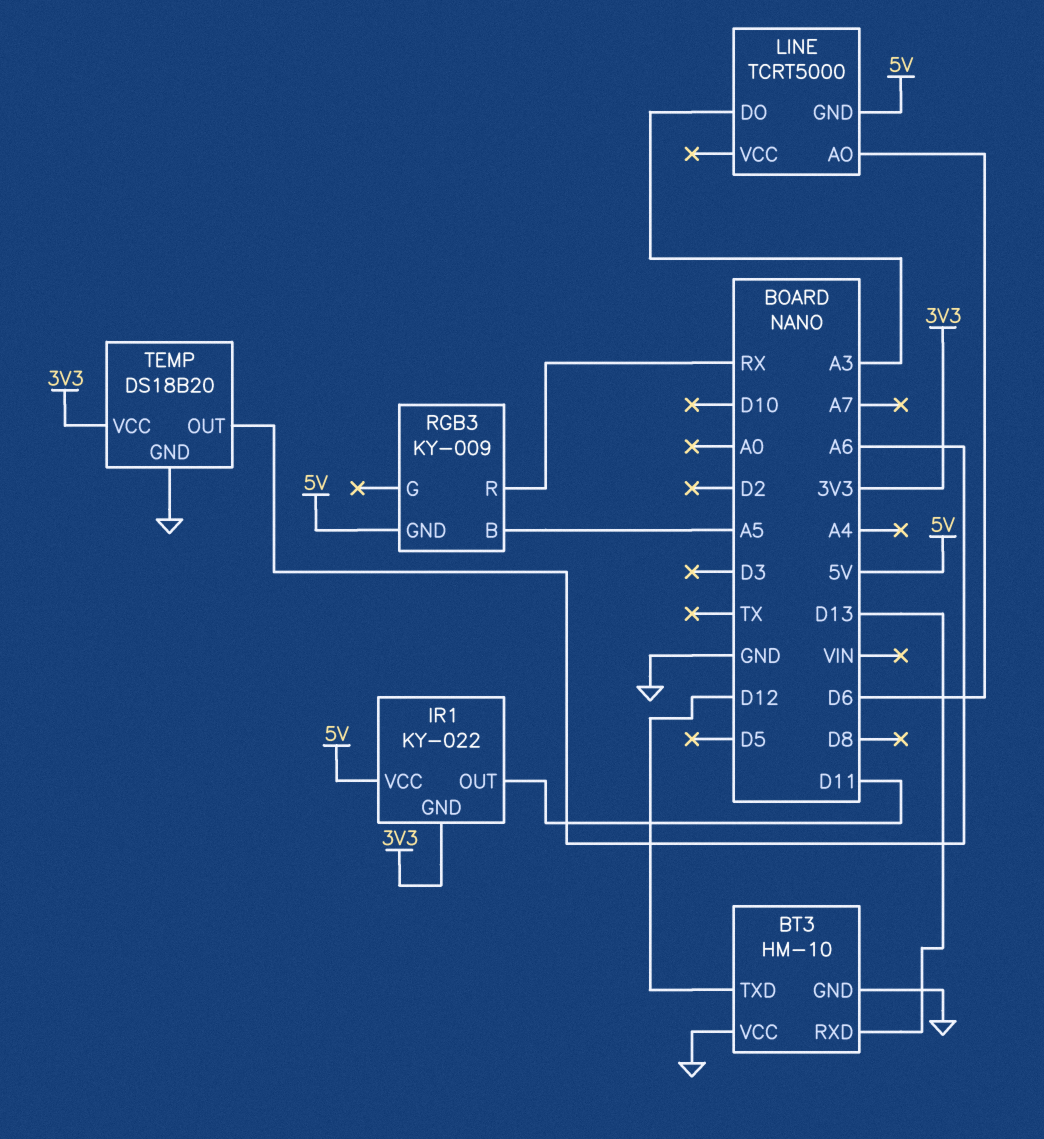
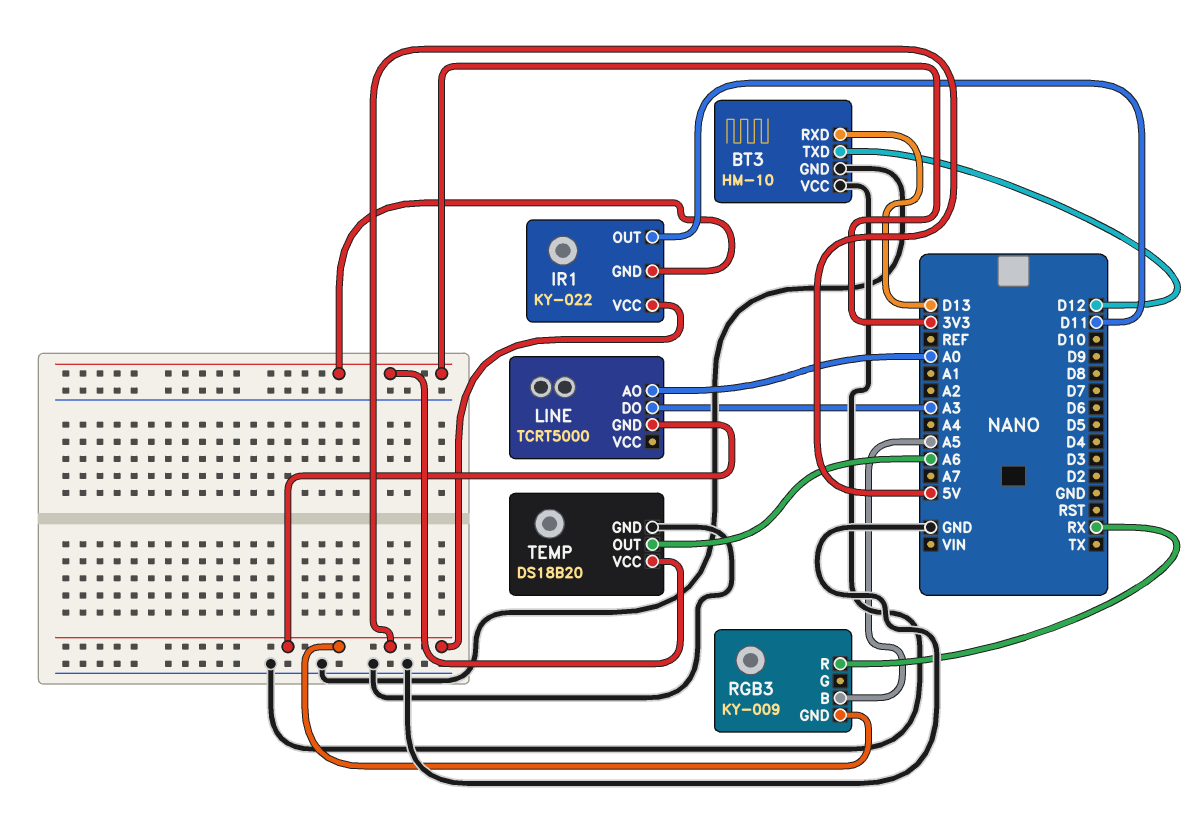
LINE pin AO: D6 -> A0

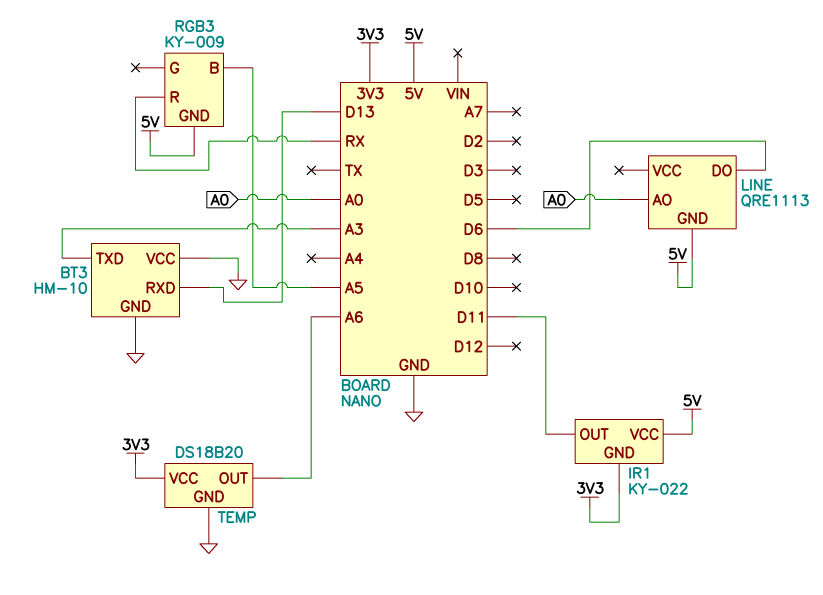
BT3 pin TXD: D12 -> A3
LINE: TCRT5000 -> QRE1113
LINE pin DO: A3 -> D6

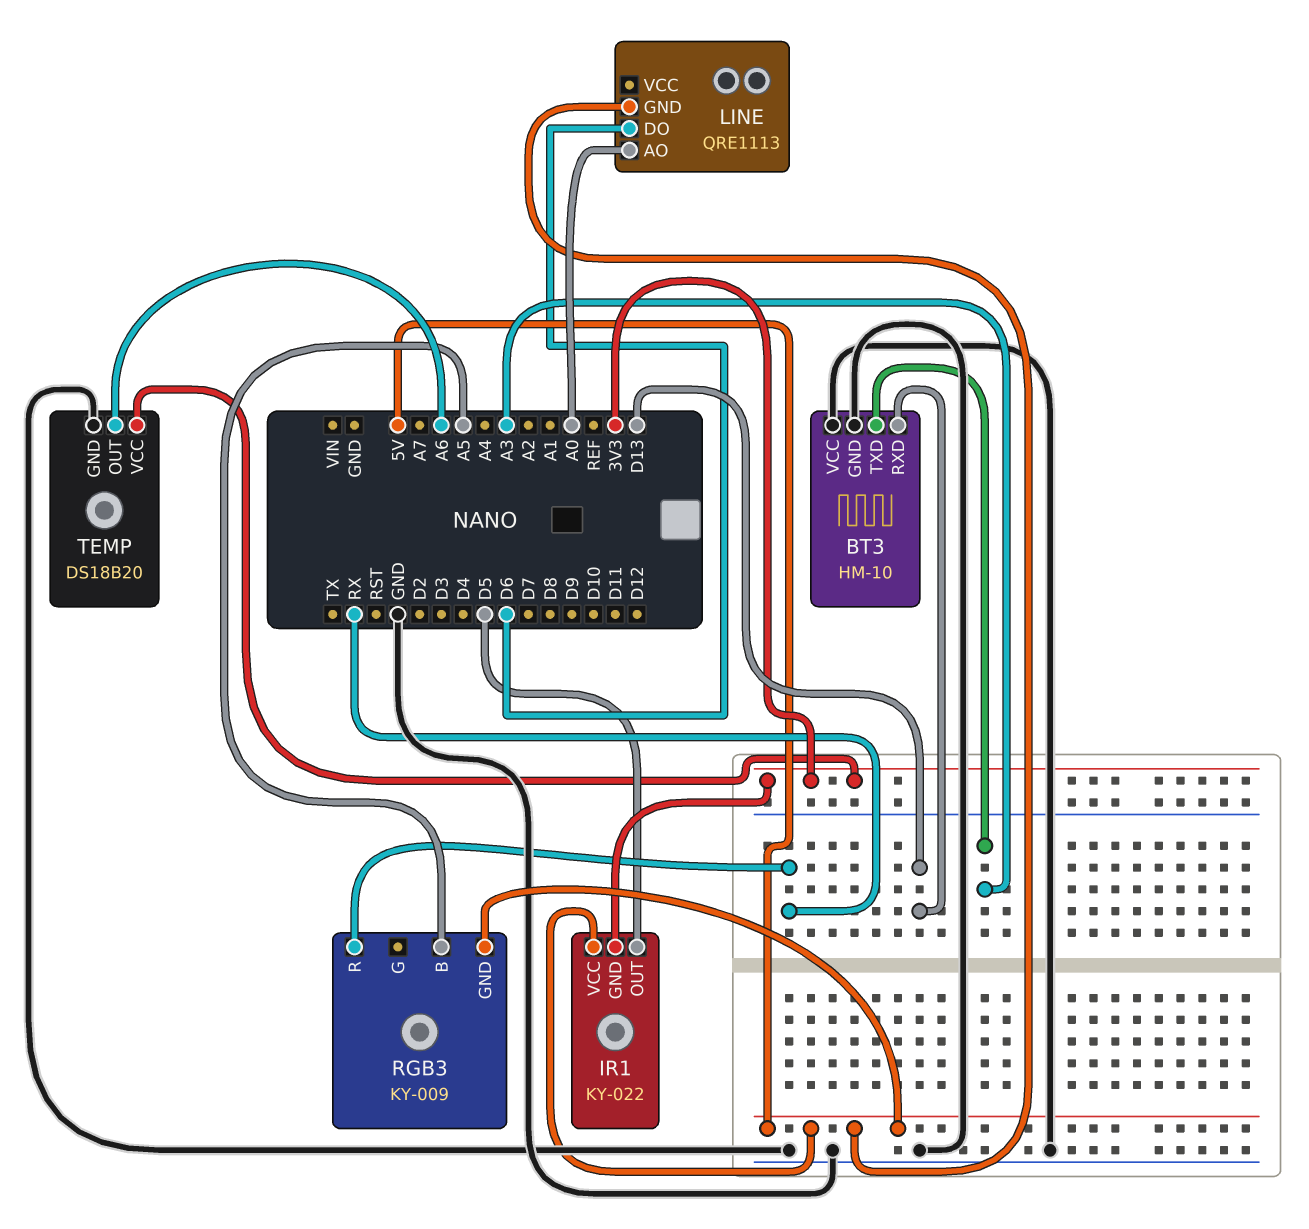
IR1 pin OUT: D11 -> D5

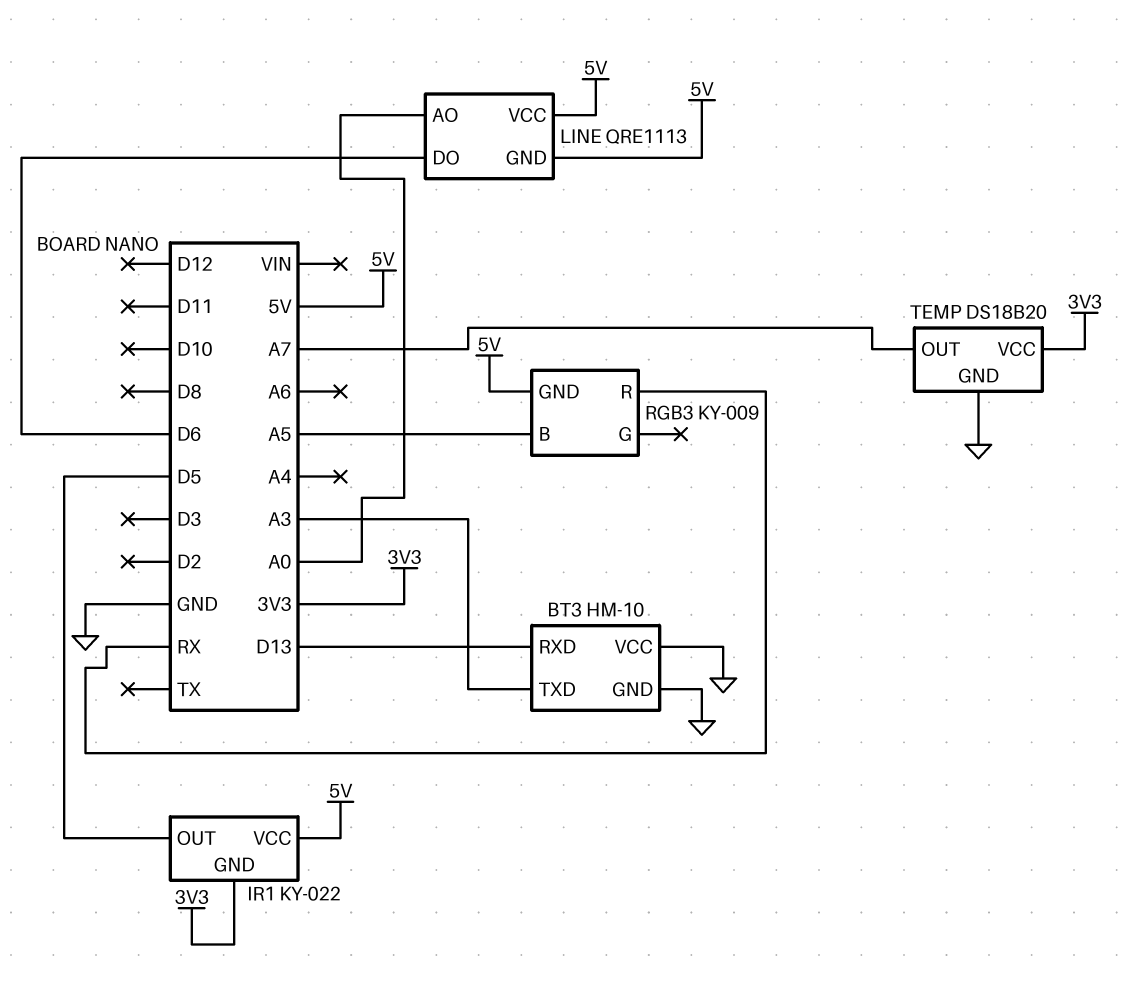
LINE pin VCC: none -> 5V
TEMP pin OUT: A6 -> A7

